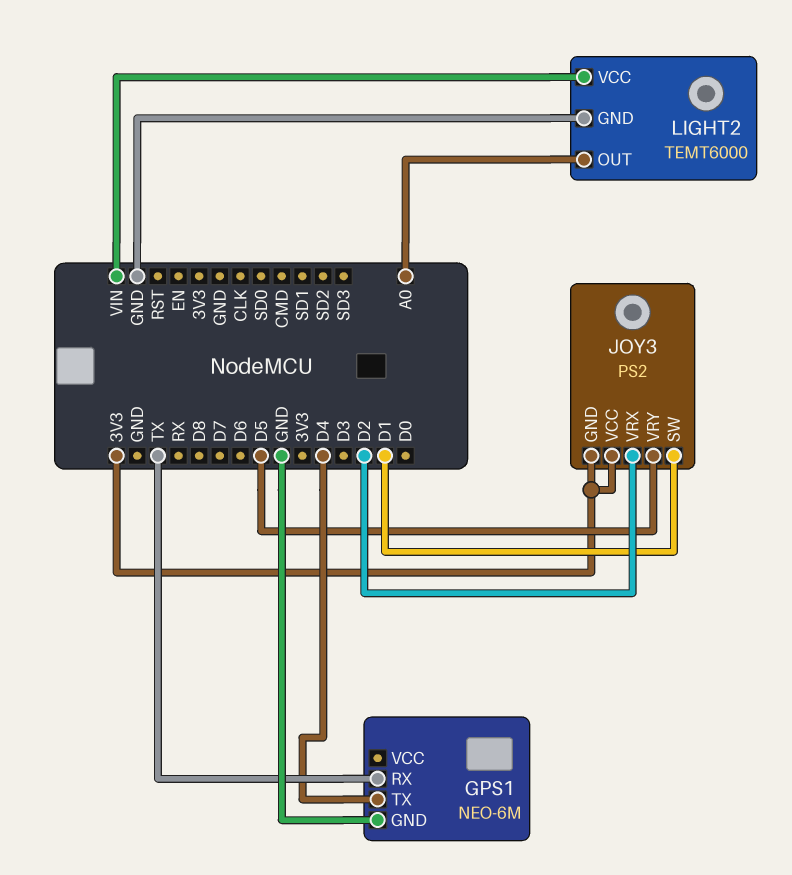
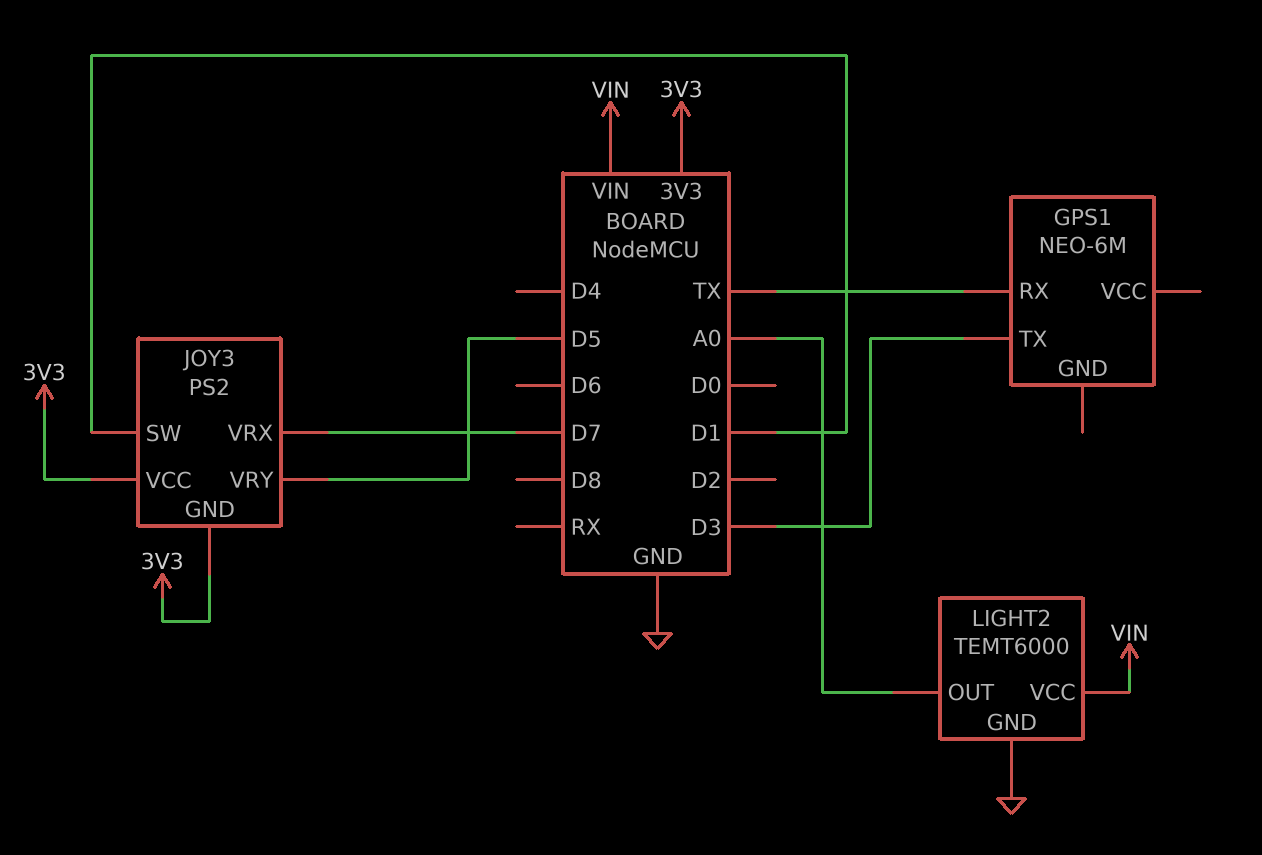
GPS1 pin GND: GND -> none
GPS1 pin TX: D4 -> D3
JOY3 pin VRX: D2 -> D7

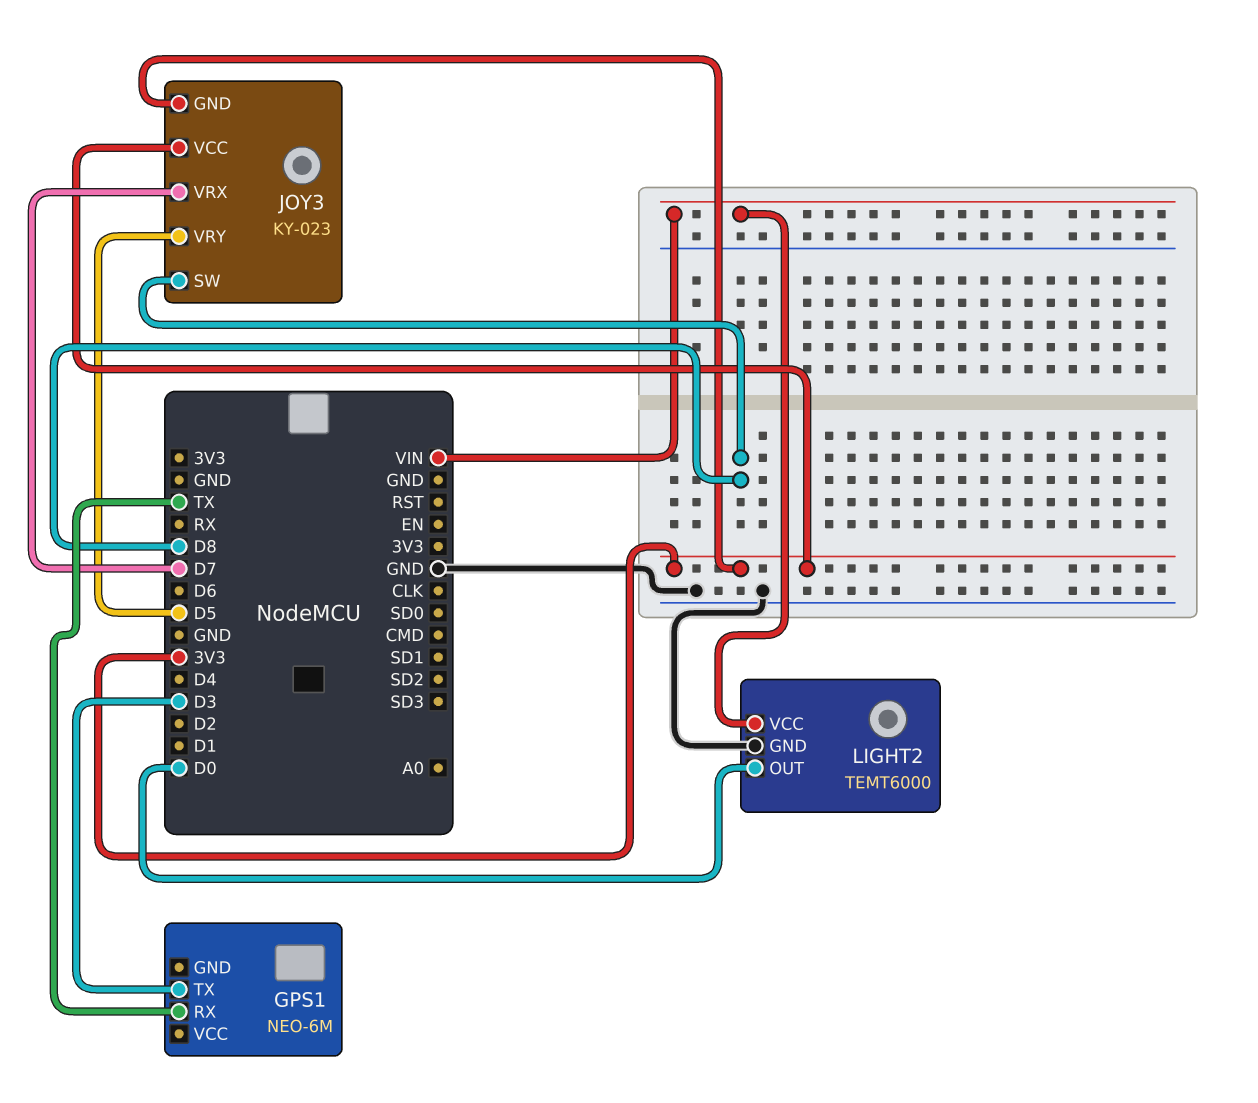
JOY3: PS2 -> KY-023
JOY3 pin SW: D1 -> D8
LIGHT2 pin OUT: A0 -> D0

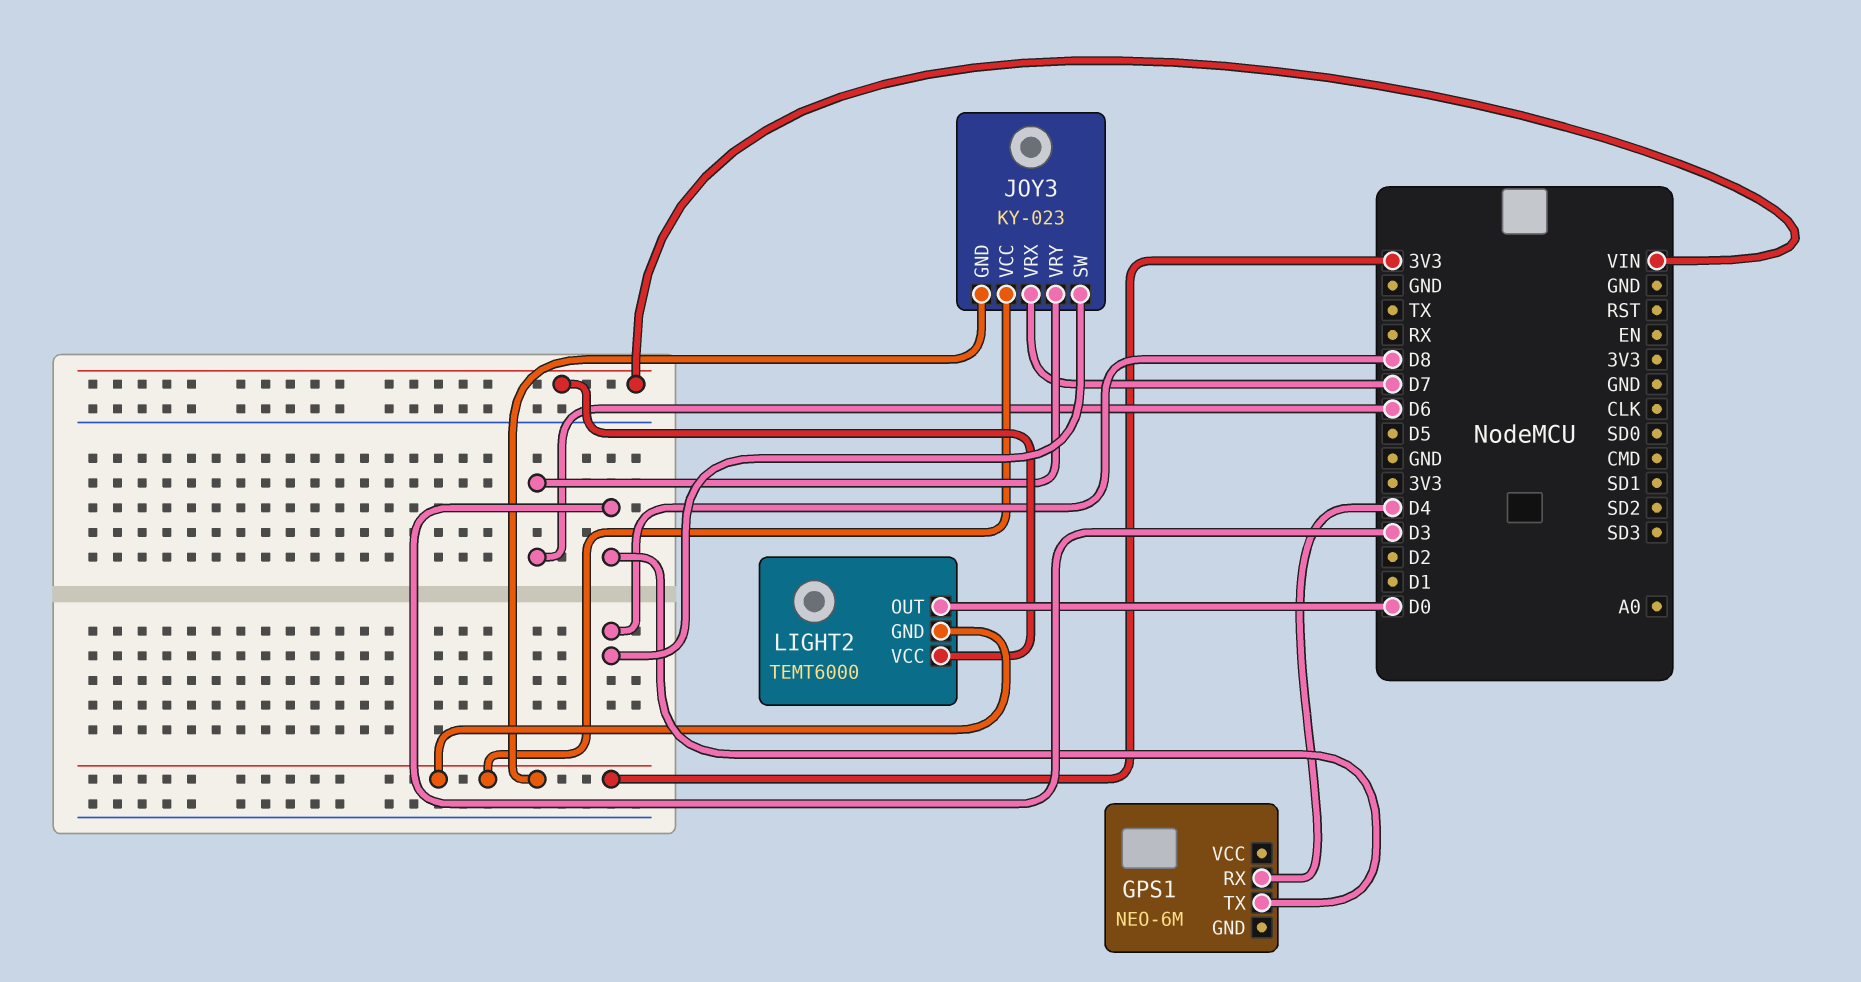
GPS1 pin RX: TX -> D4
JOY3 pin VRY: D5 -> D6
LIGHT2 pin GND: GND -> 3V3

